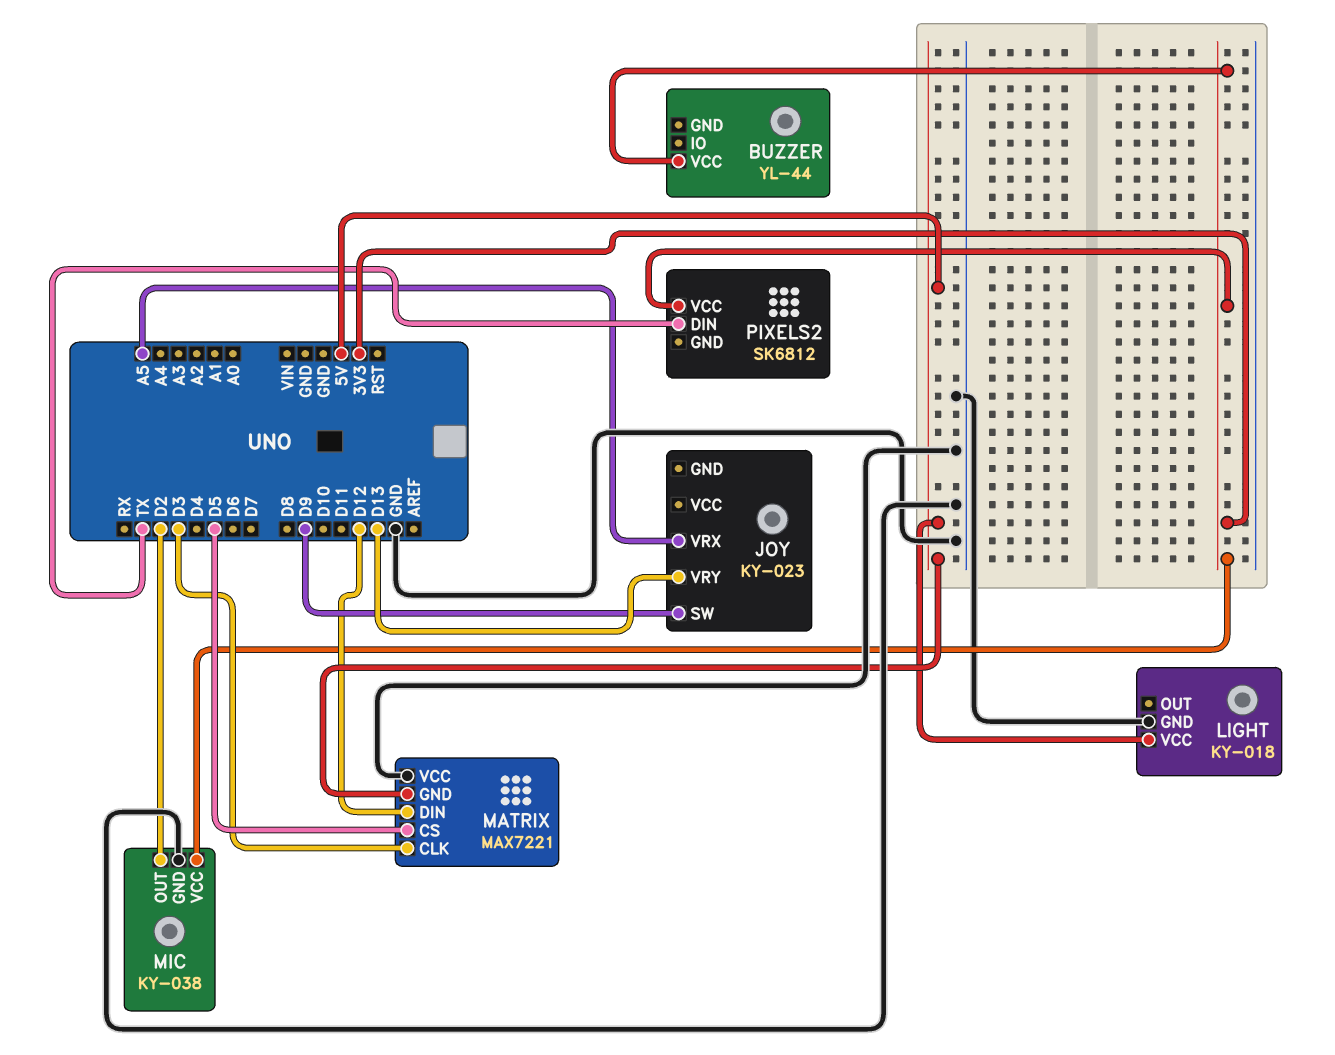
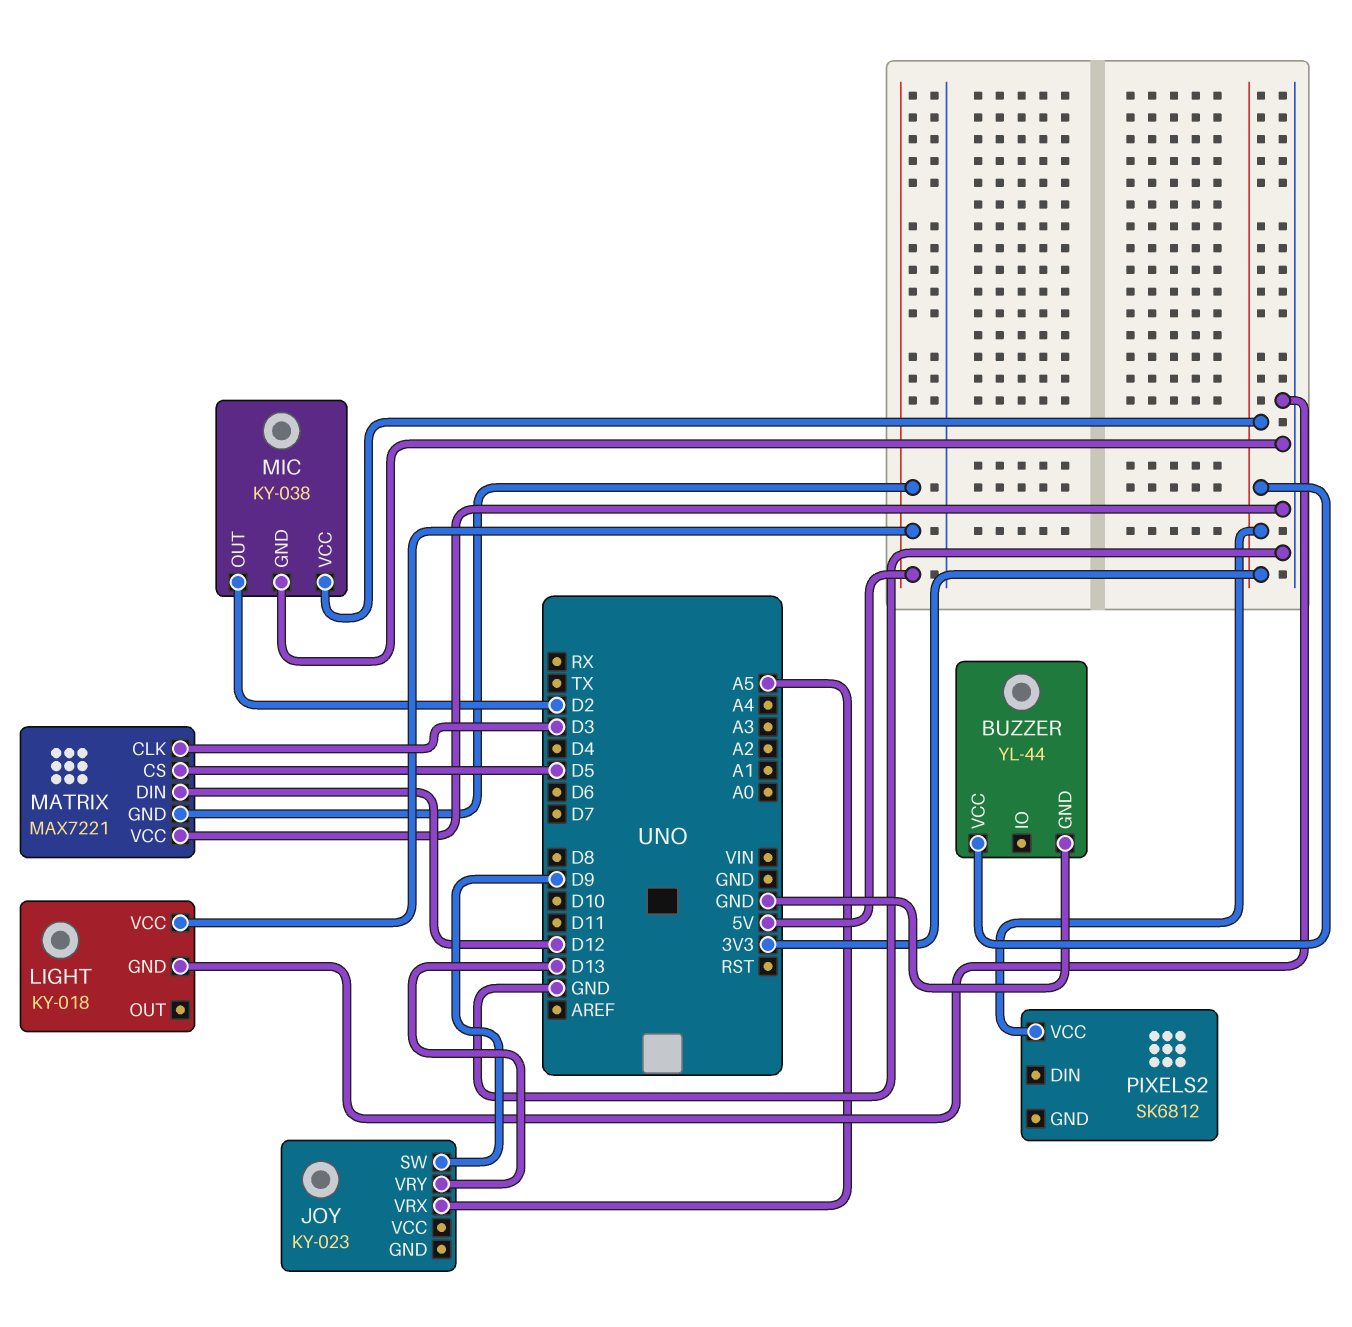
BUZZER pin GND: none -> GND
PIXELS2 pin DIN: TX -> none

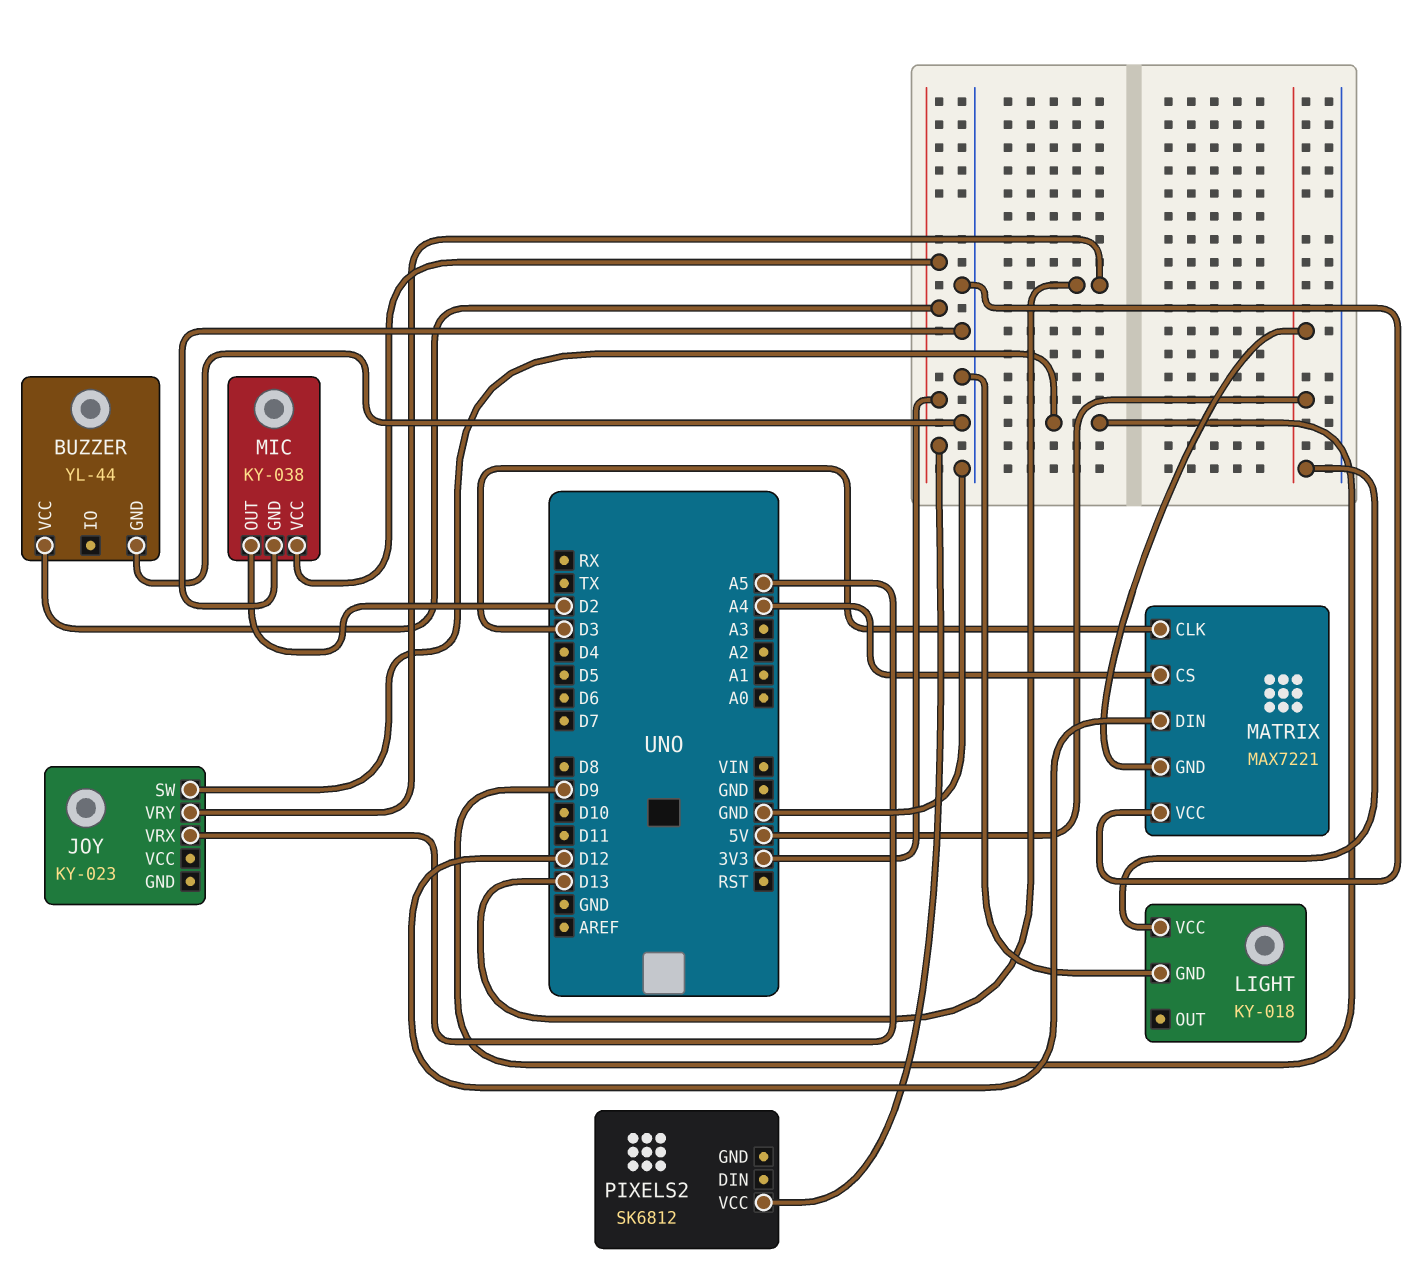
MATRIX pin CS: D5 -> A4

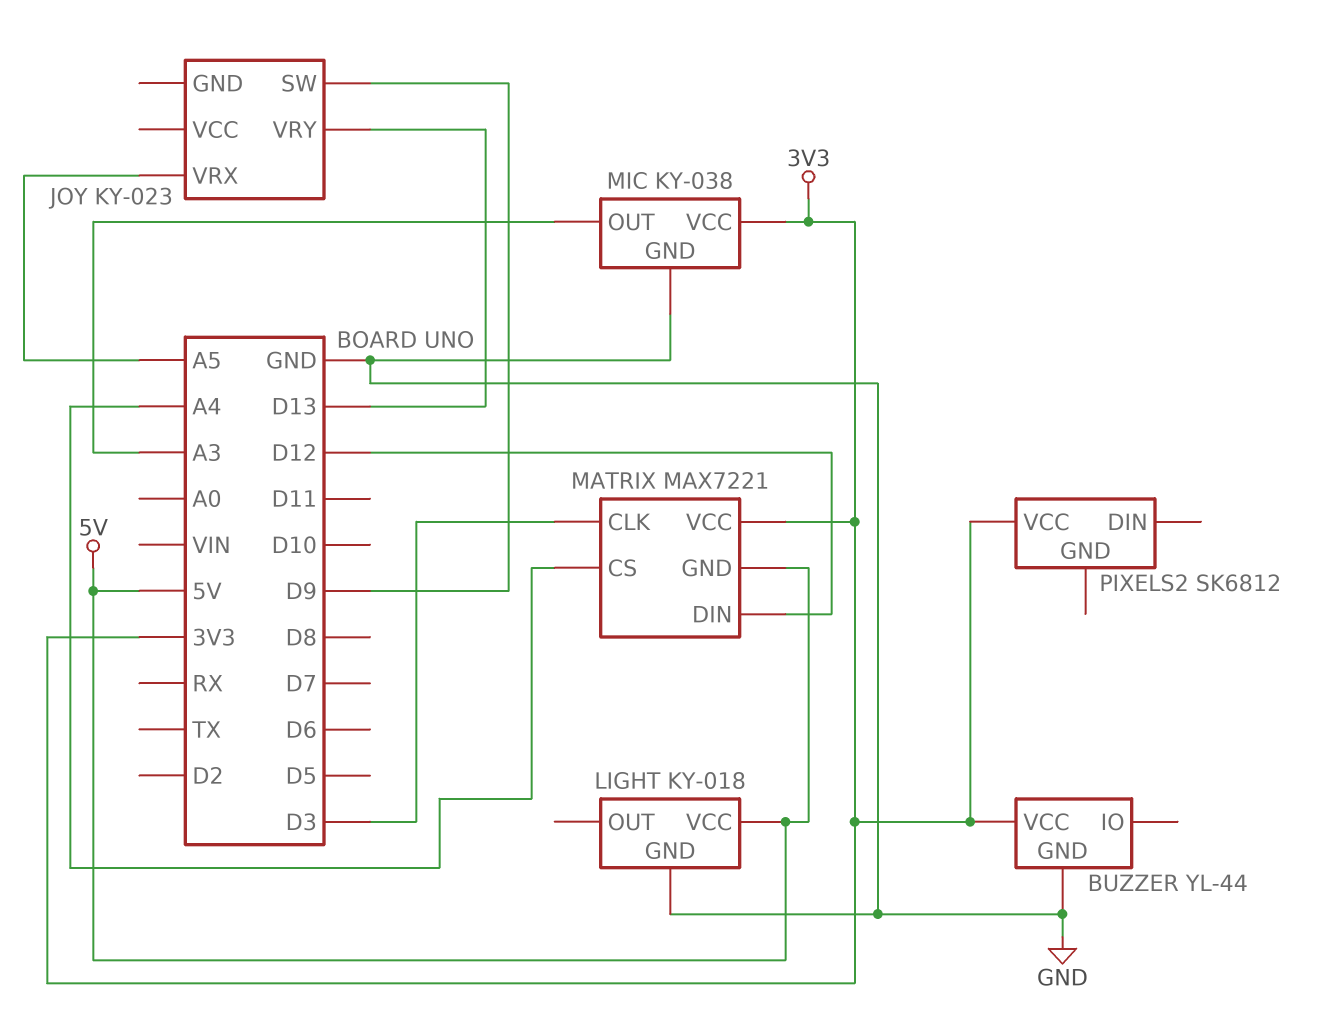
MATRIX pin VCC: GND -> 3V3
MIC pin OUT: D2 -> A3

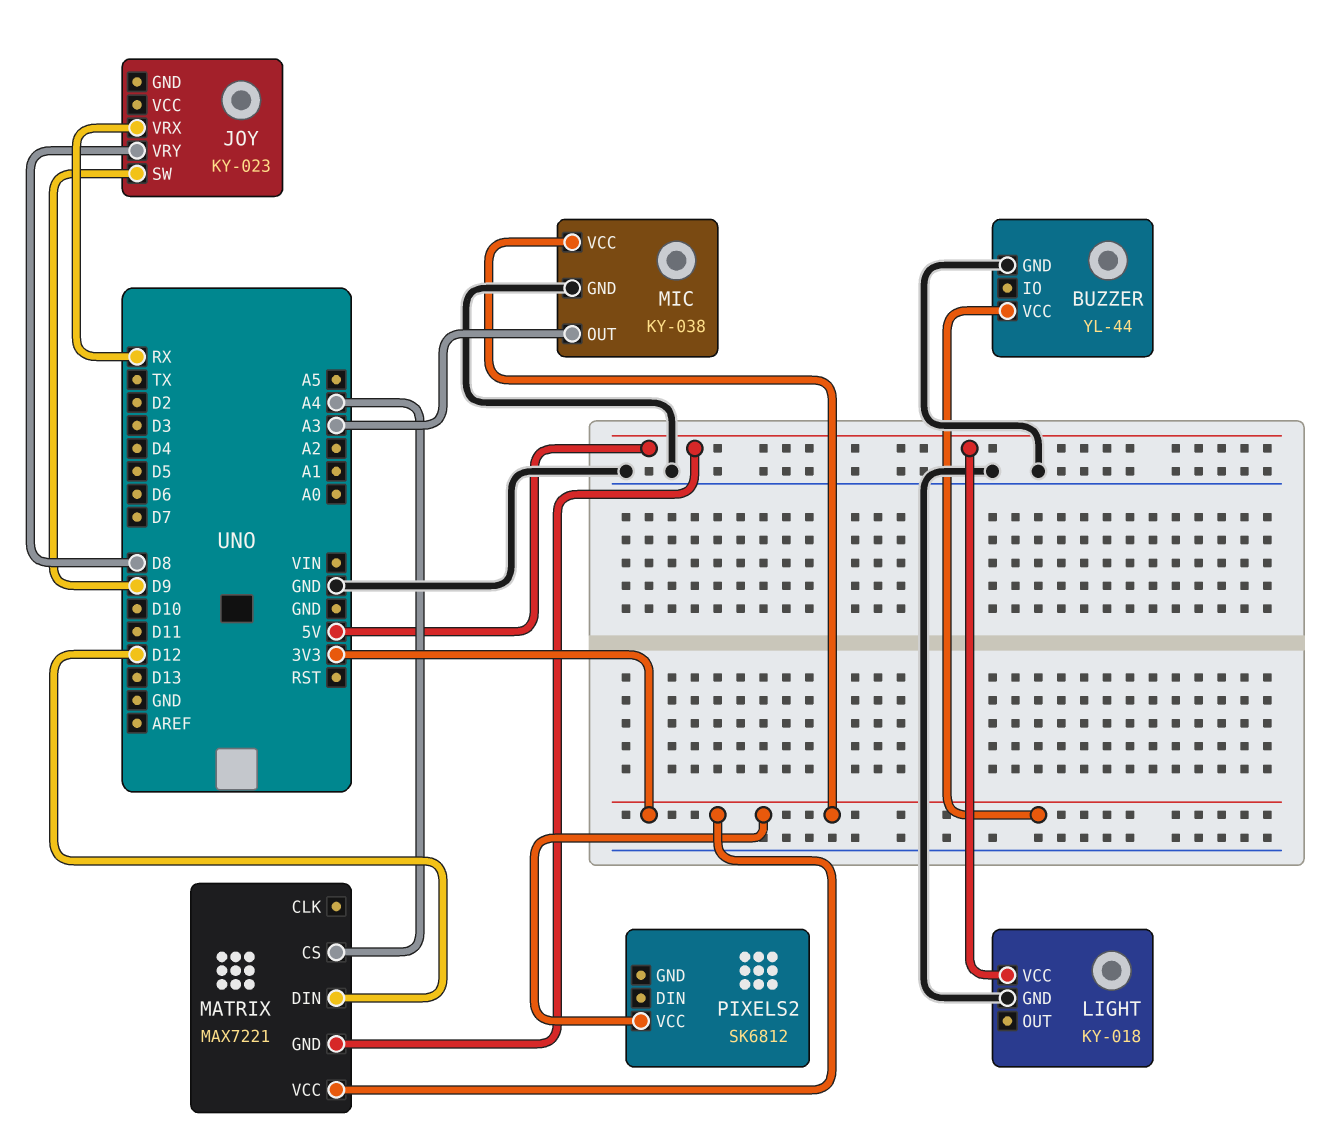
JOY pin VRX: A5 -> RX
JOY pin VRY: D13 -> D8
MATRIX pin CLK: D3 -> none

